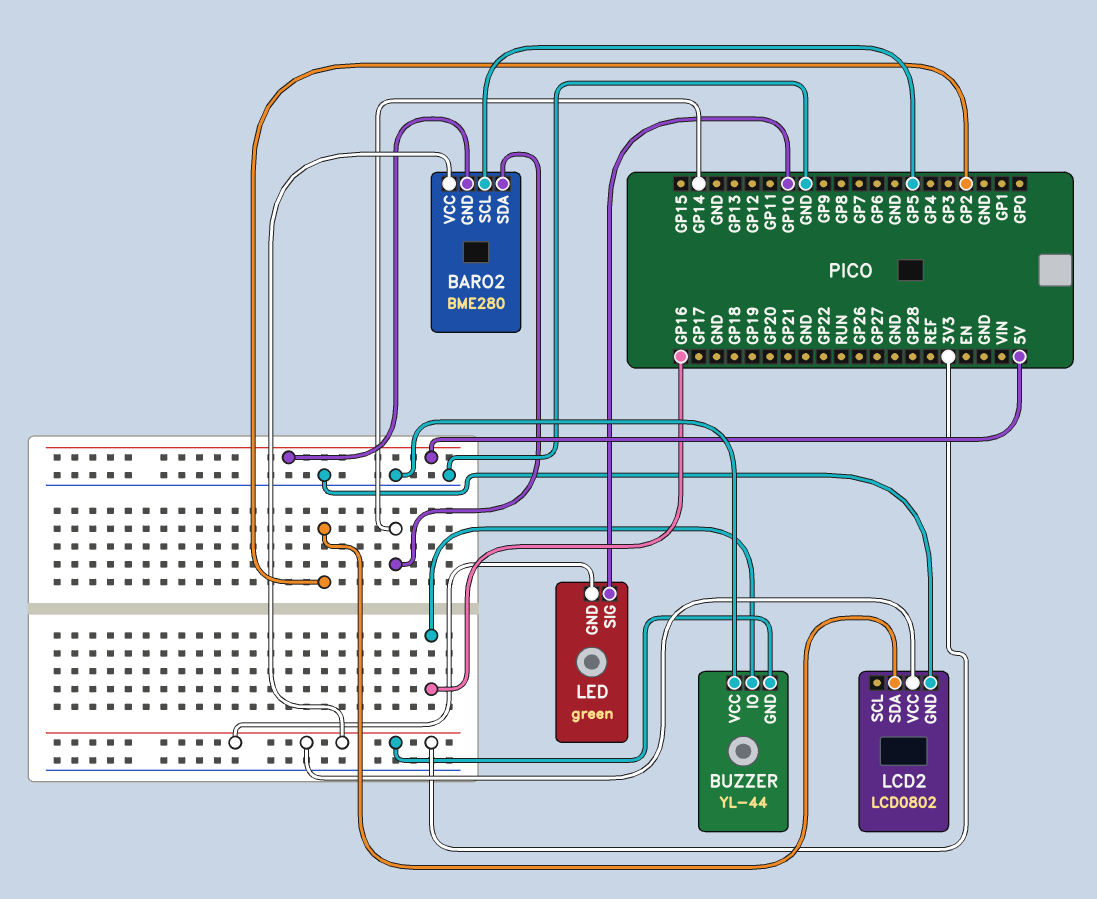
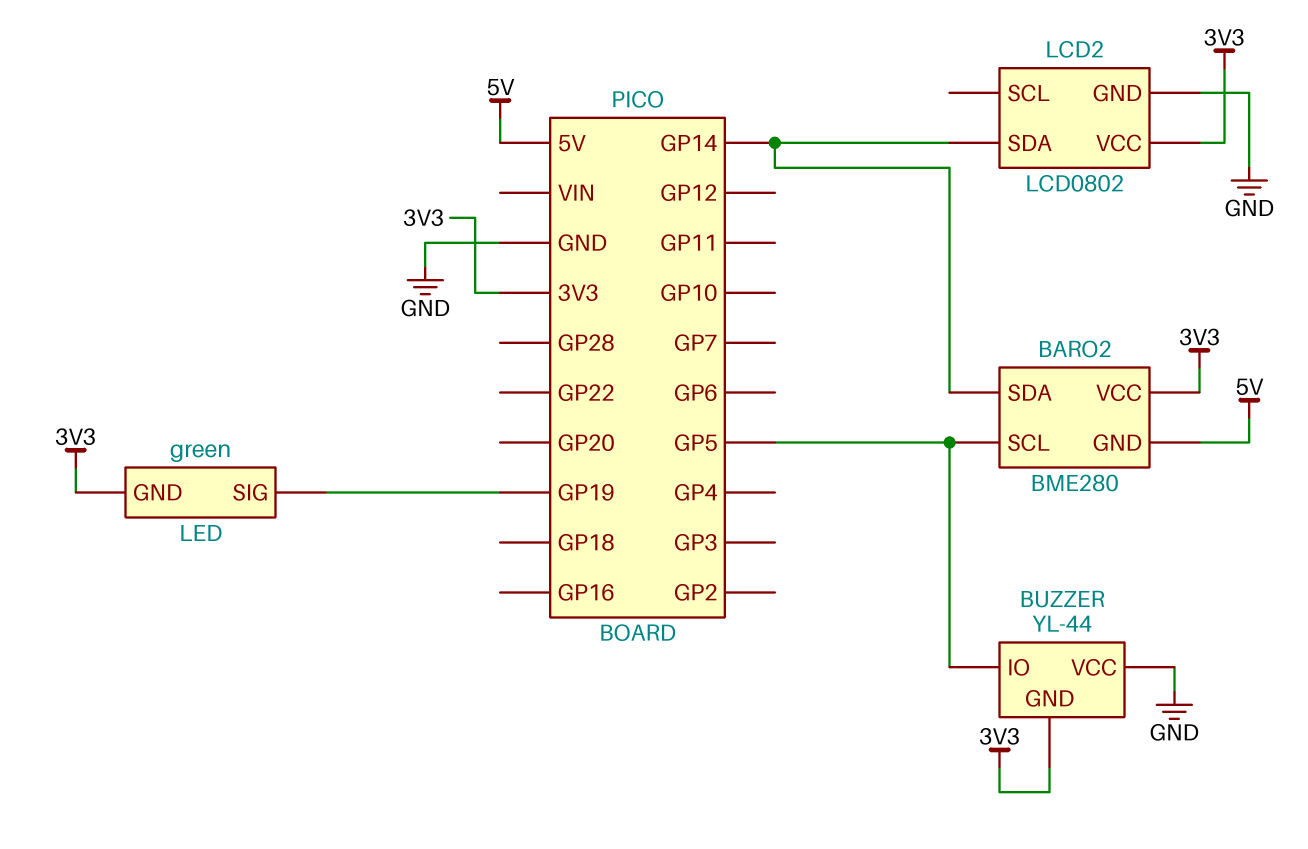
BUZZER pin IO: GP16 -> GP5
LCD2 pin SDA: GP2 -> GP14
LED pin SIG: GP10 -> GP19

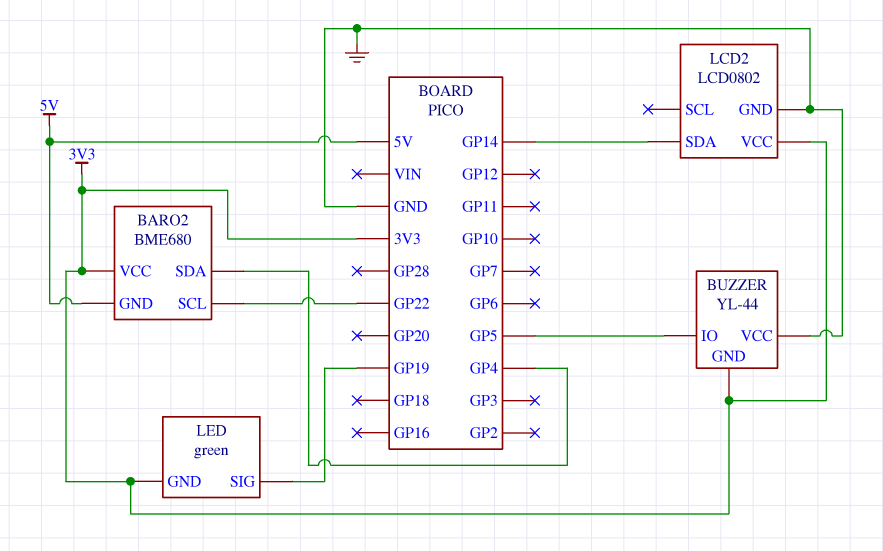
BARO2: BME280 -> BME680
BARO2 pin SCL: GP5 -> GP22
BARO2 pin SDA: GP14 -> GP4

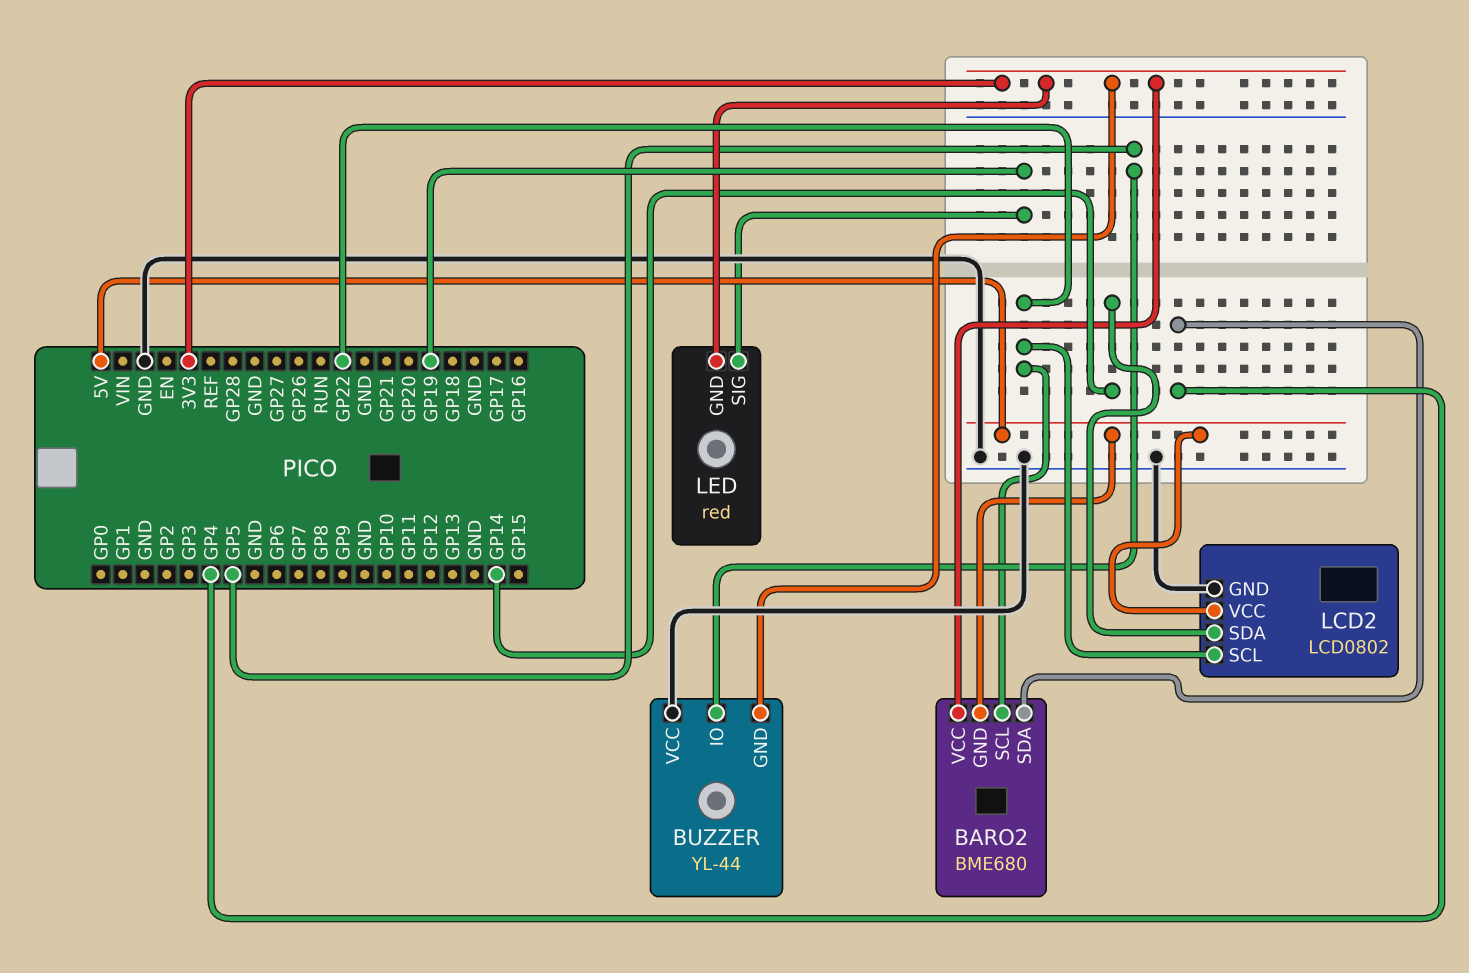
LCD2 pin SCL: none -> GP22
LCD2 pin VCC: 3V3 -> 5V
LED: green -> red

